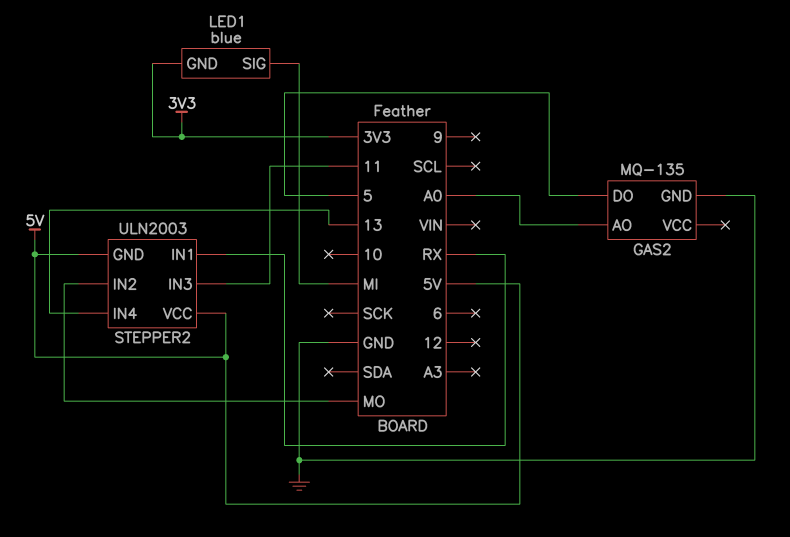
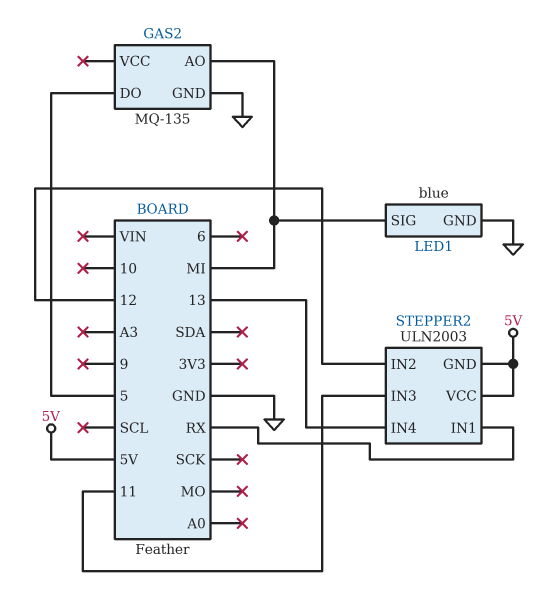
GAS2 pin AO: A0 -> MI
LED1 pin GND: 3V3 -> GND
STEPPER2 pin IN2: MO -> 12

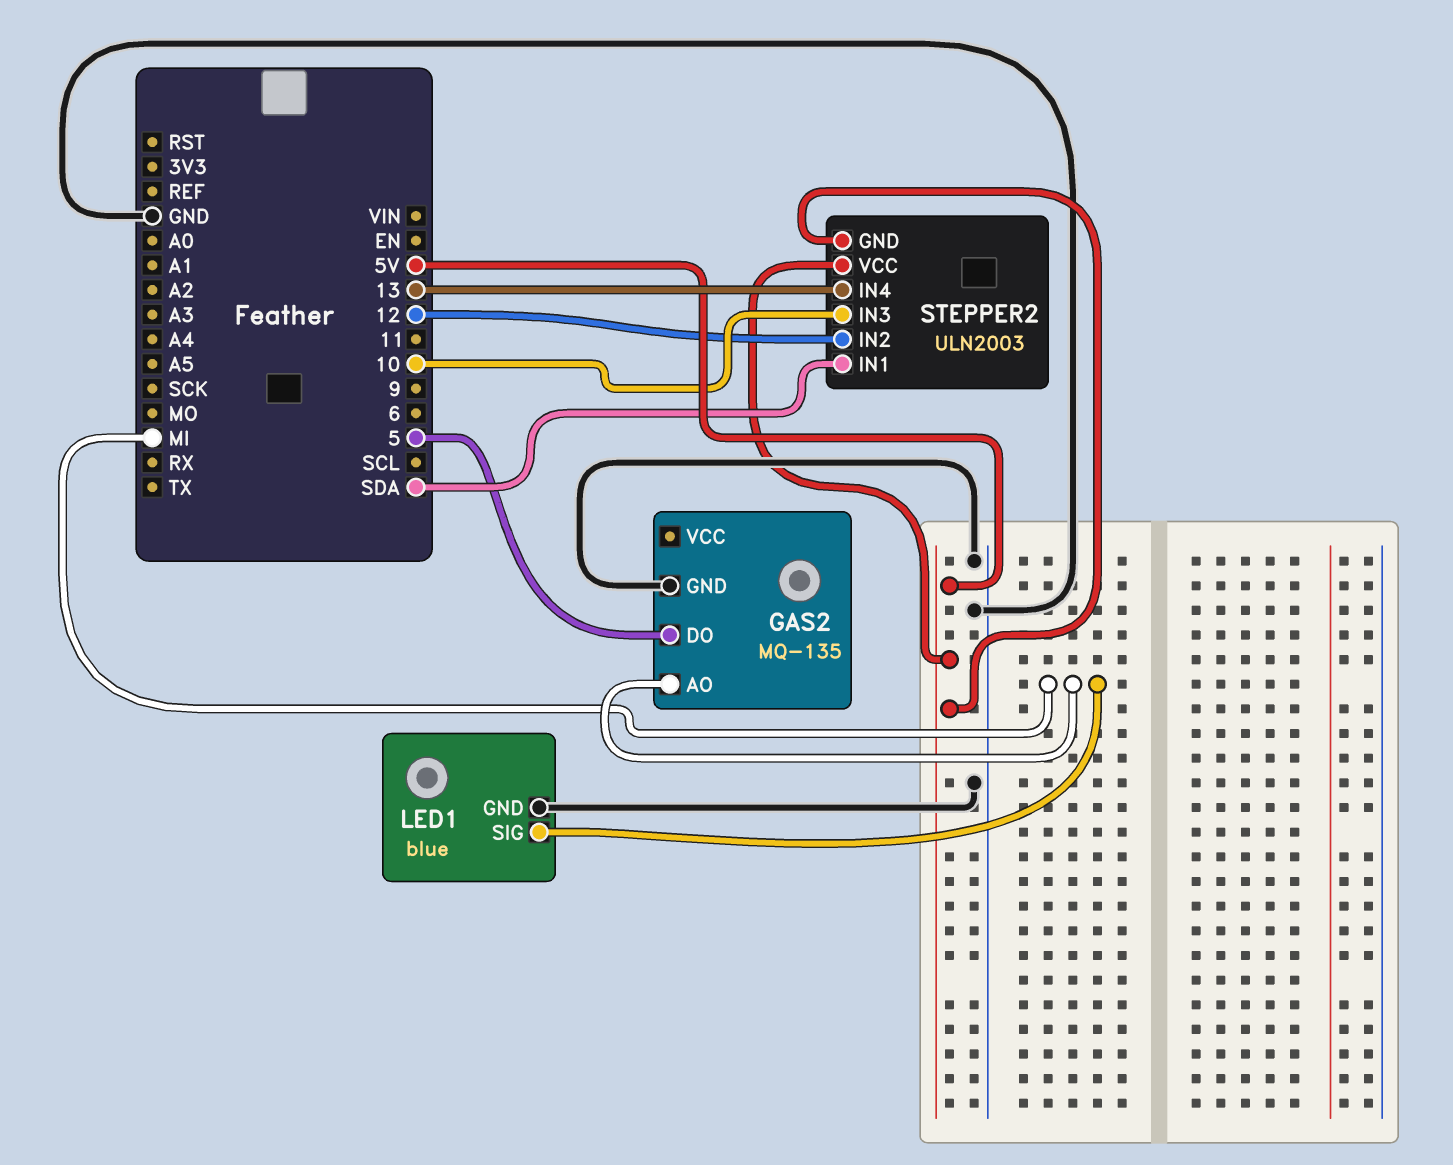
STEPPER2 pin IN1: RX -> SDA
STEPPER2 pin IN3: 11 -> 10

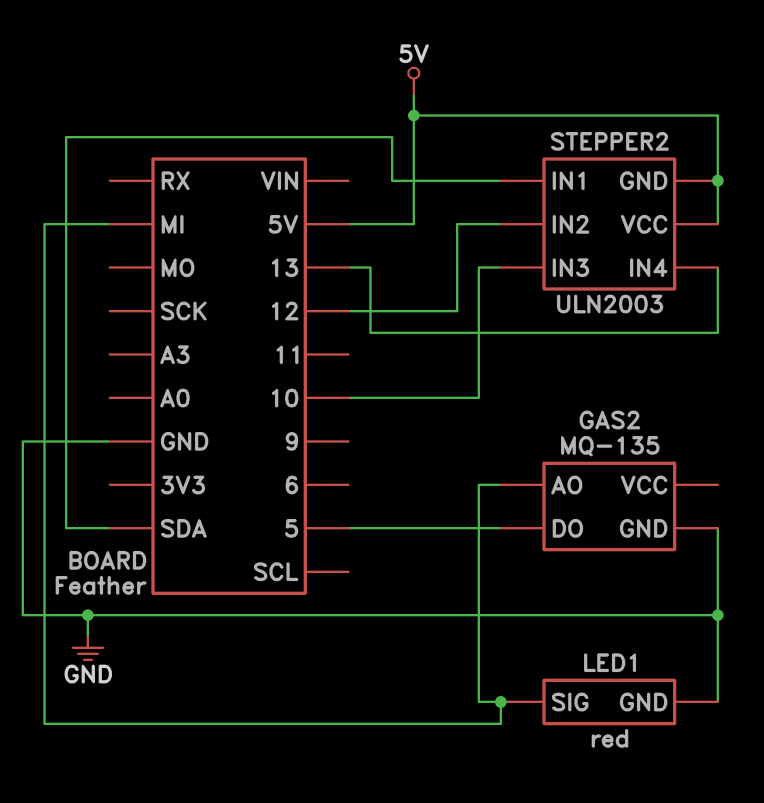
LED1: blue -> red

